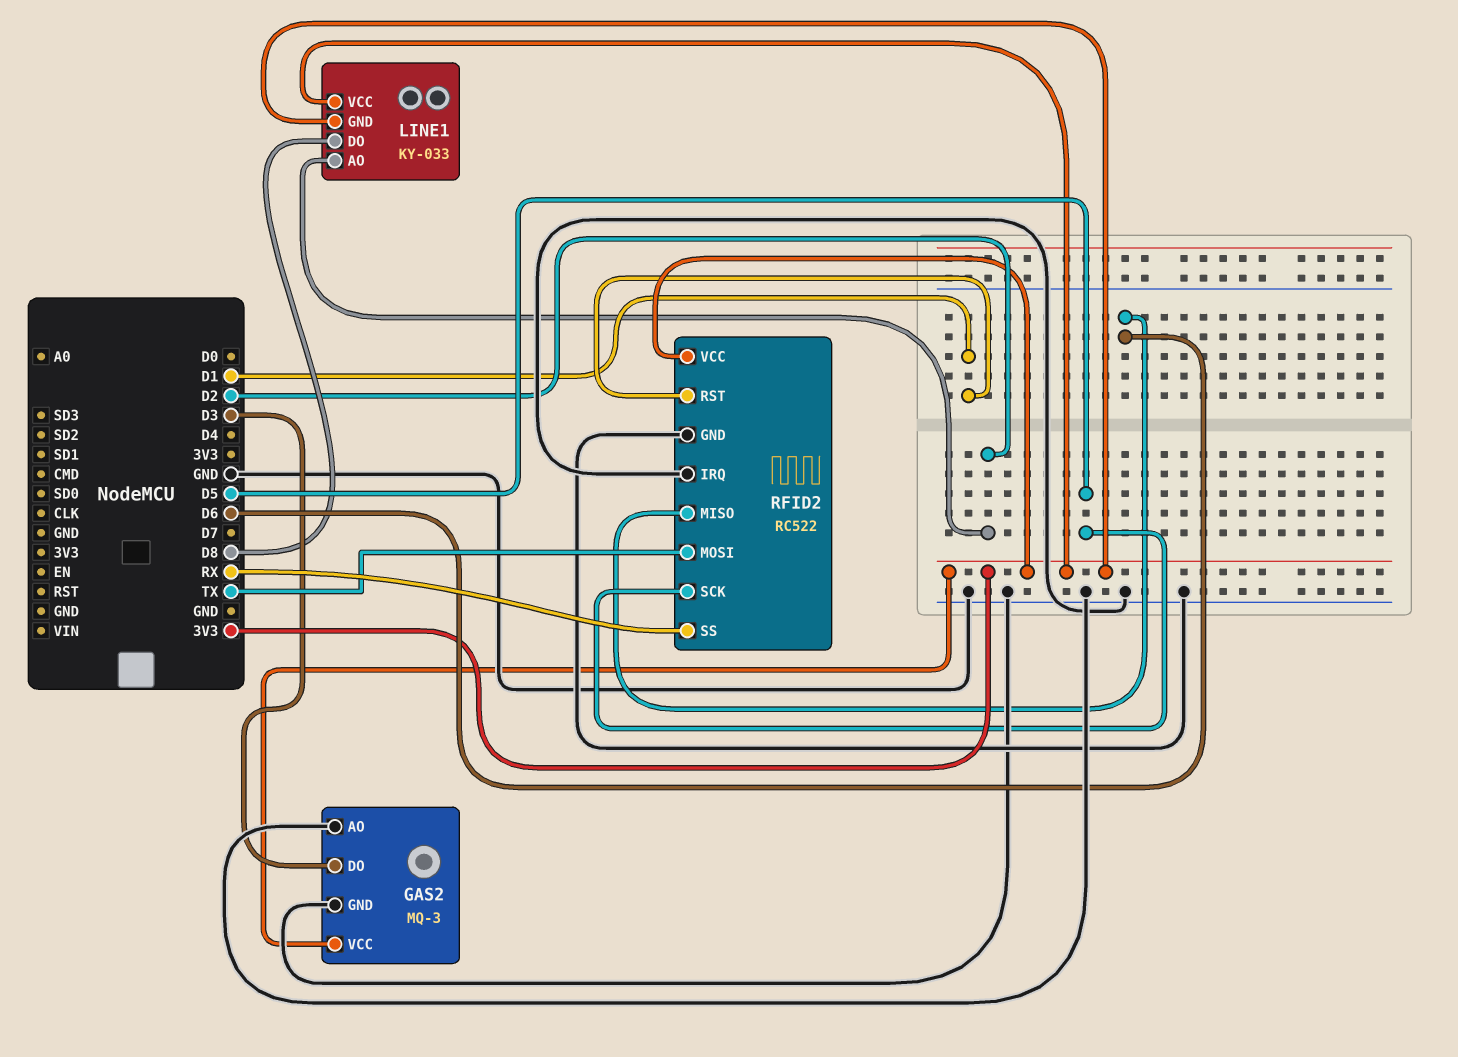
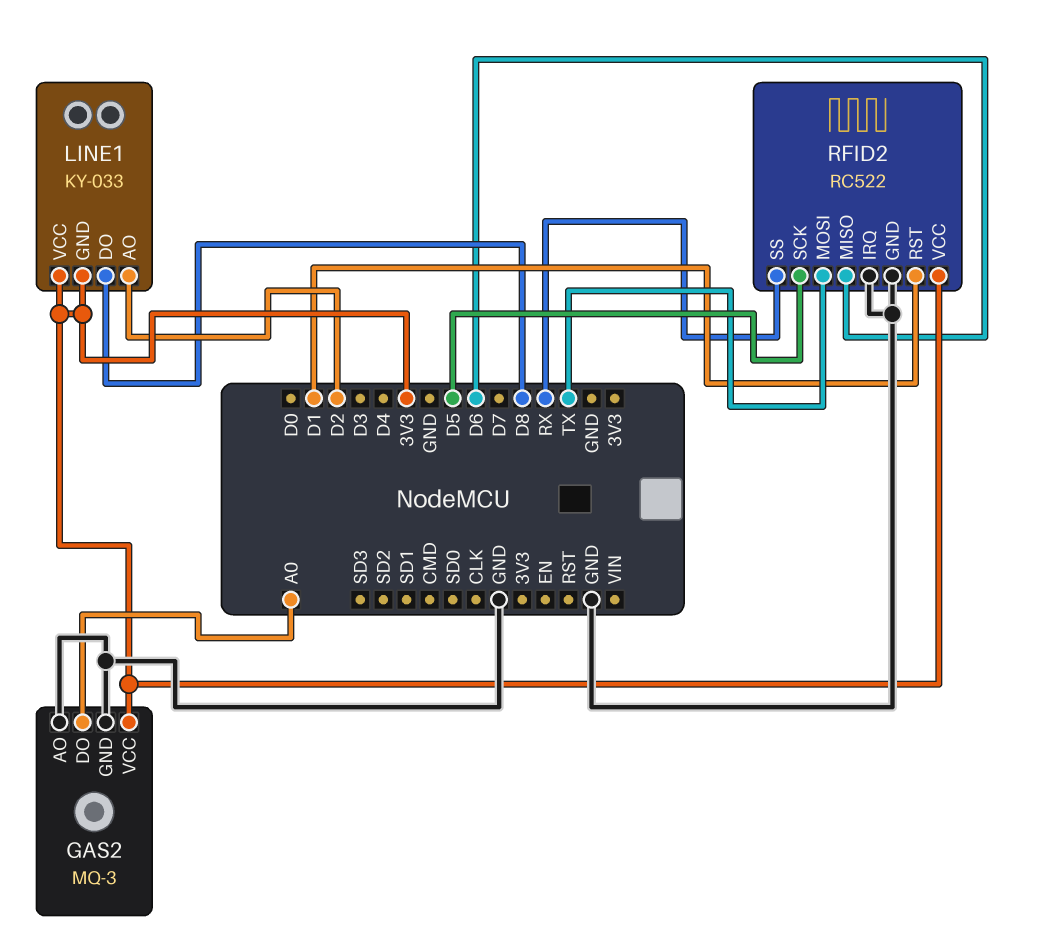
GAS2 pin DO: D3 -> A0

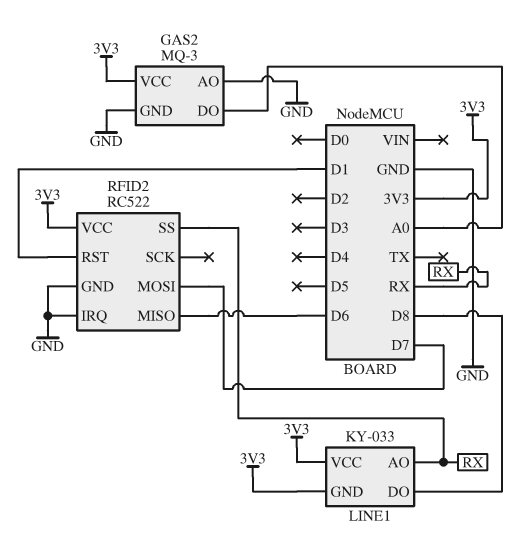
LINE1 pin AO: D2 -> RX
RFID2 pin MOSI: TX -> D7
RFID2 pin SCK: D5 -> none

